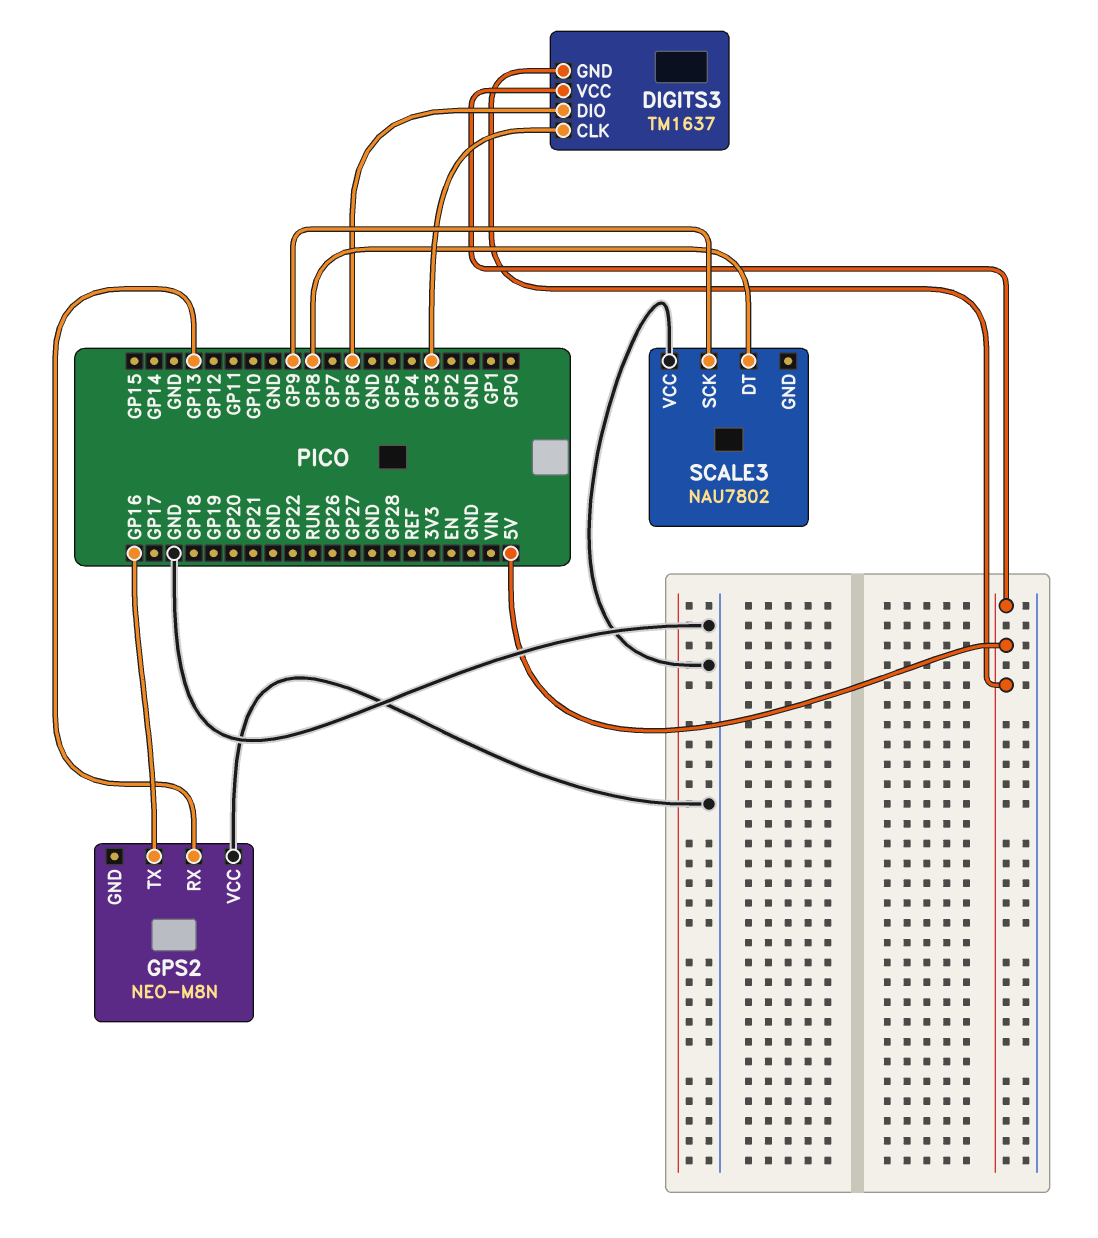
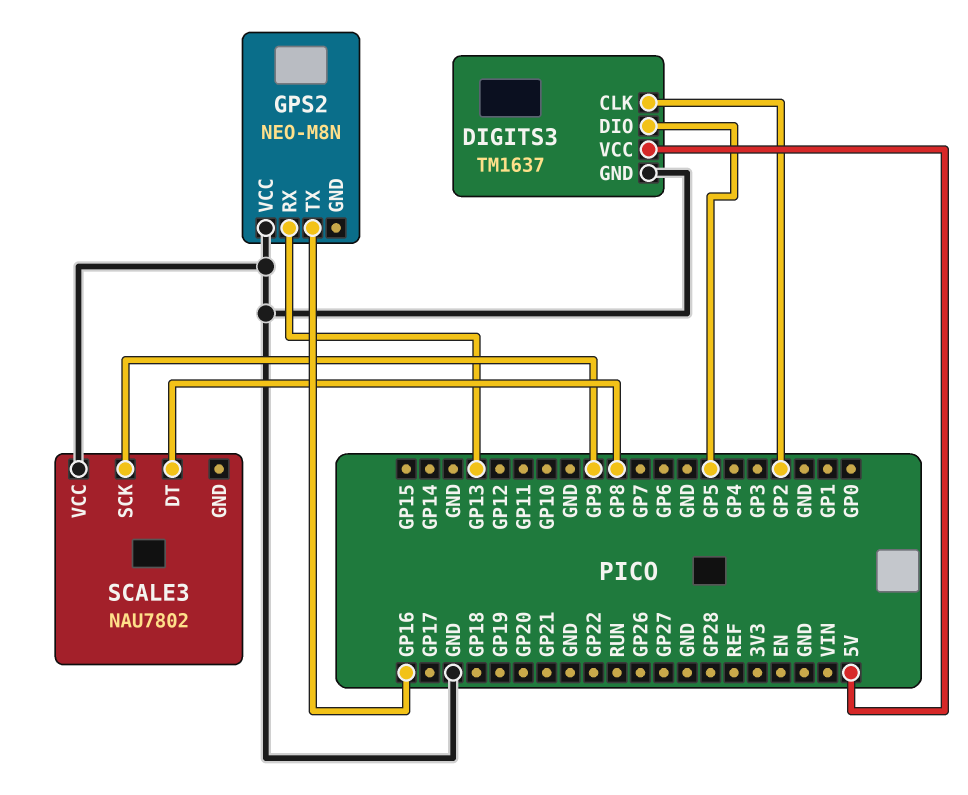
DIGITS3 pin CLK: GP3 -> GP2
DIGITS3 pin DIO: GP6 -> GP5
DIGITS3 pin GND: 5V -> GND

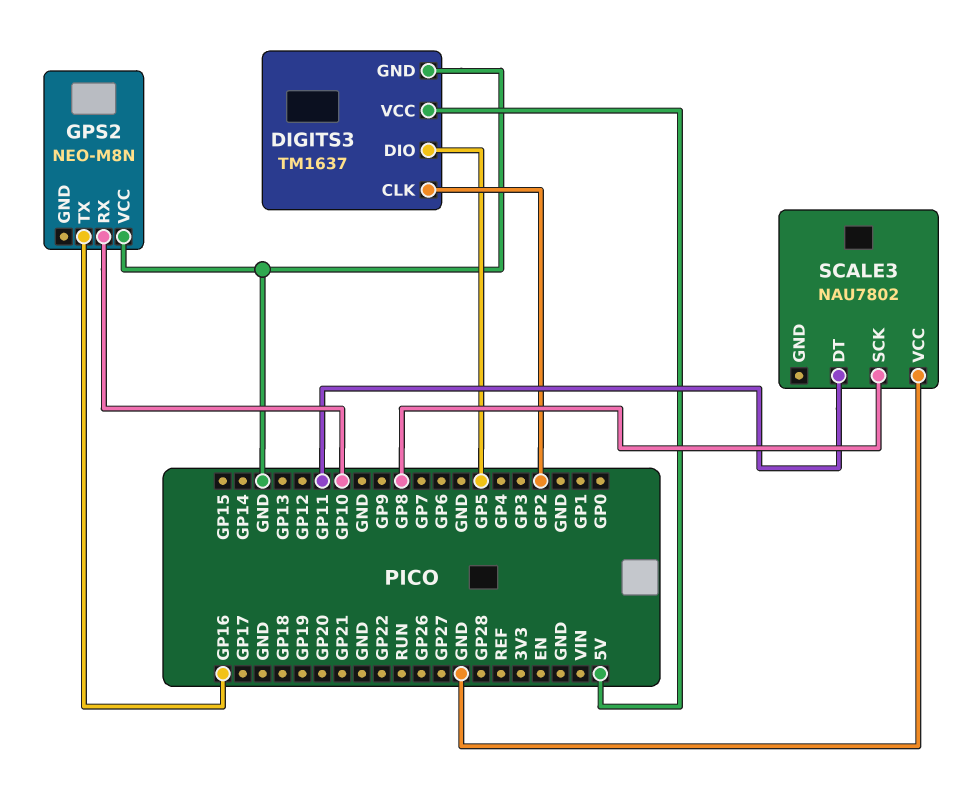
GPS2 pin RX: GP13 -> GP10
SCALE3 pin DT: GP8 -> GP11
SCALE3 pin SCK: GP9 -> GP8

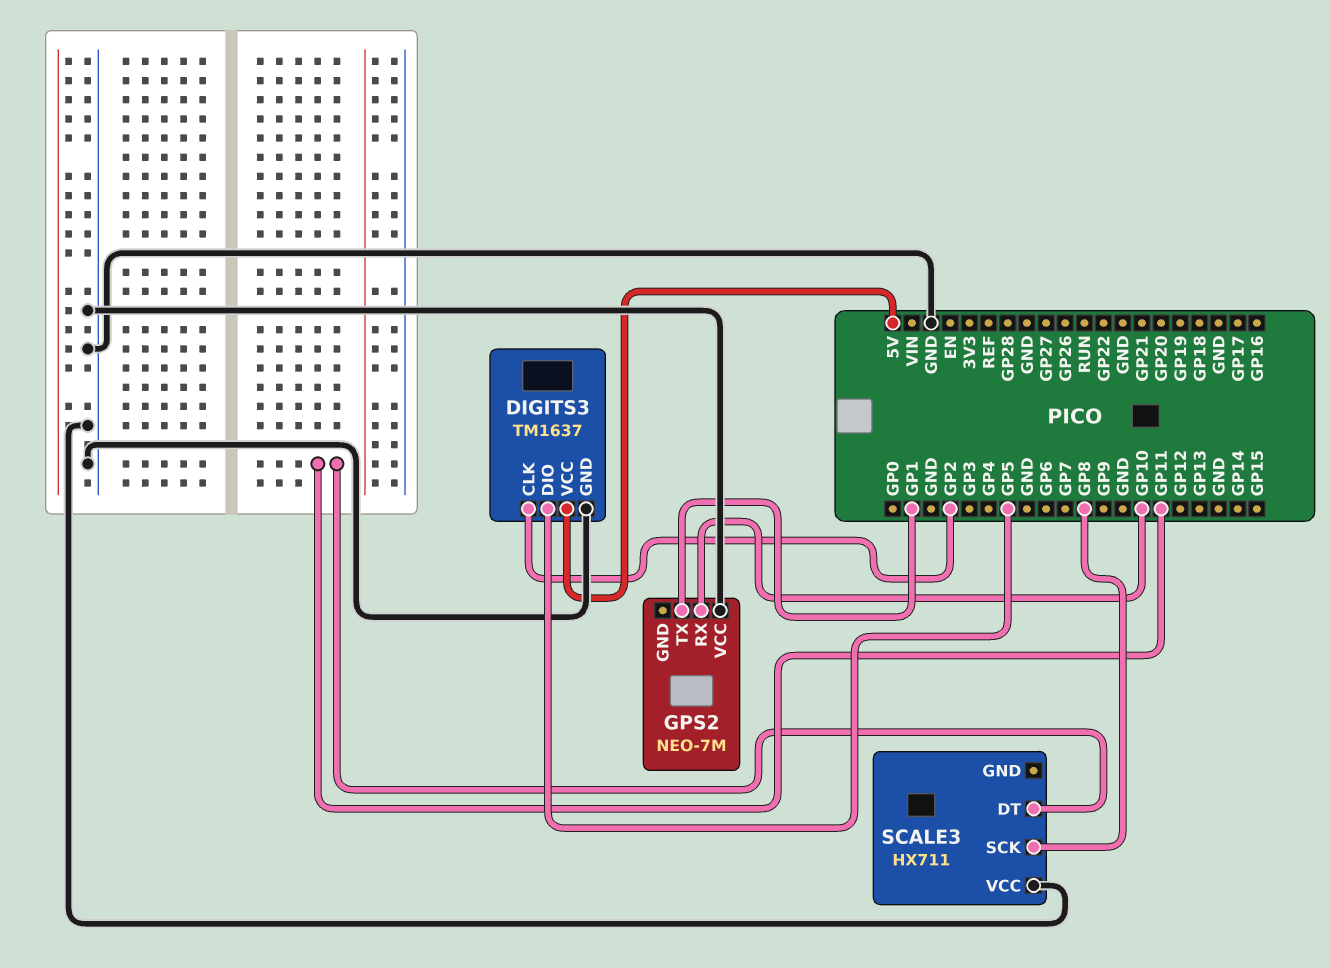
GPS2: NEO-M8N -> NEO-7M
GPS2 pin TX: GP16 -> GP1
SCALE3: NAU7802 -> HX711

